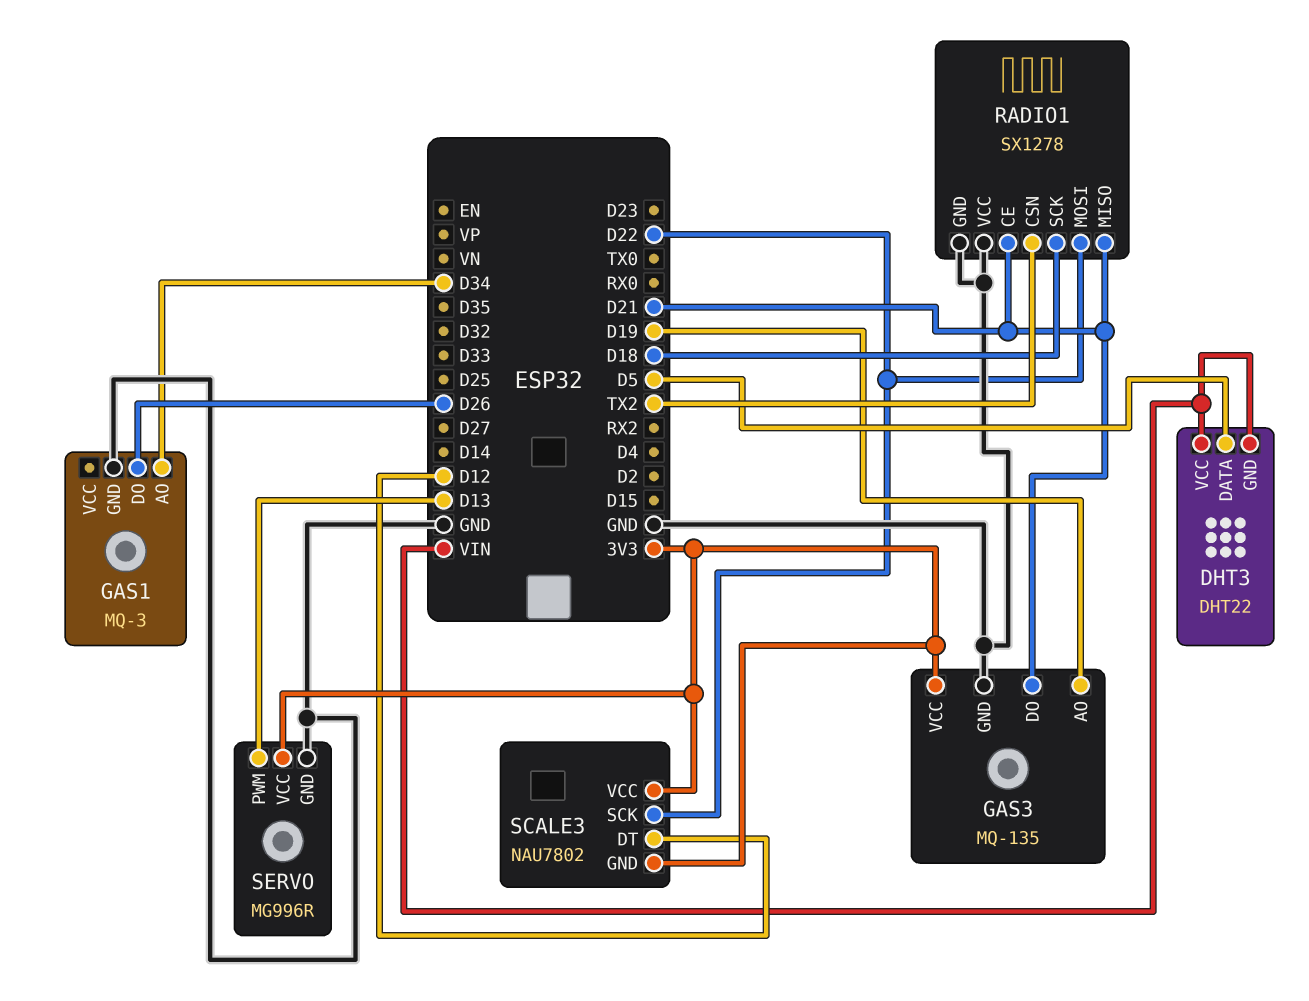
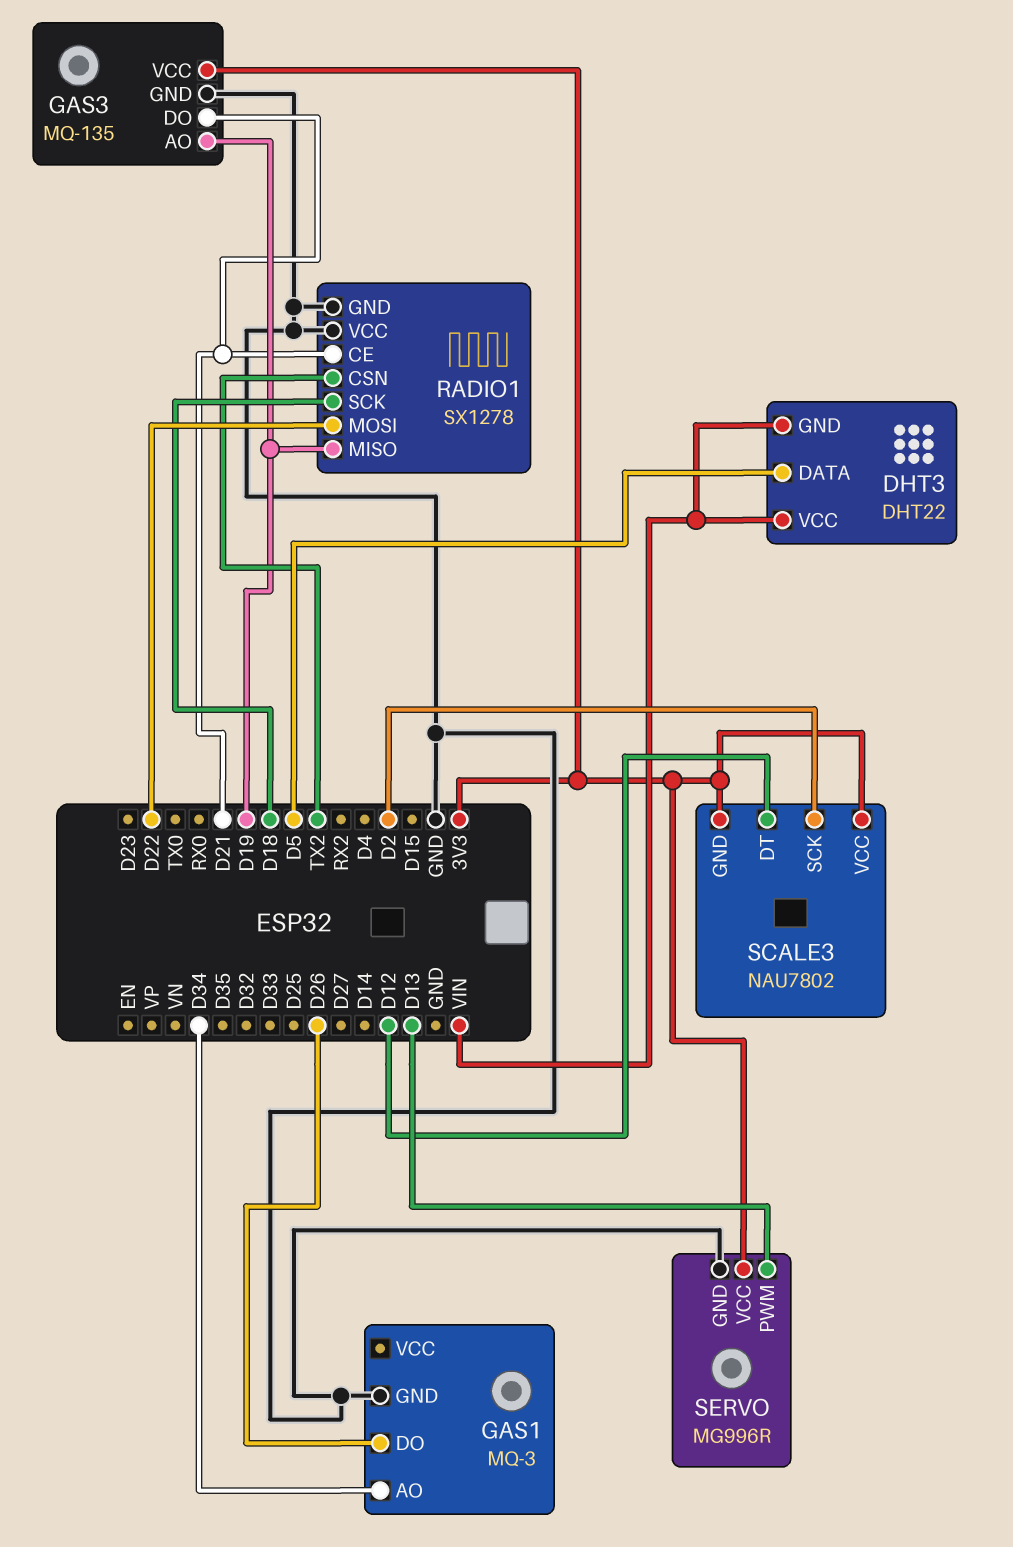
RADIO1 pin MISO: D21 -> D19
SCALE3 pin SCK: D22 -> D2

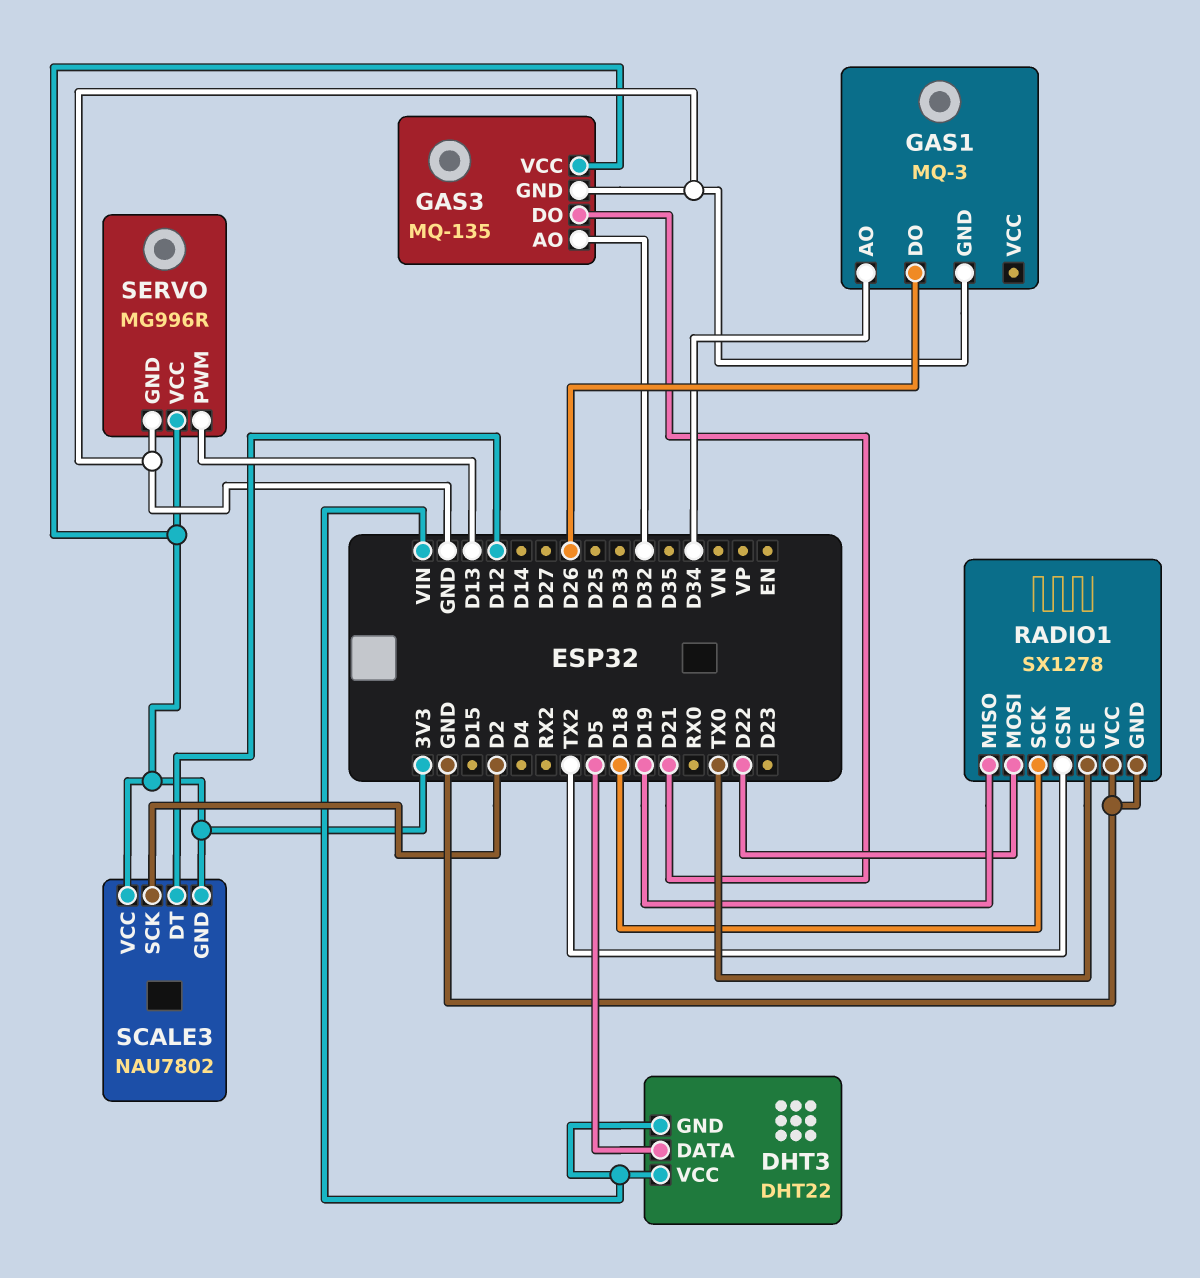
GAS3 pin AO: D19 -> D32
RADIO1 pin CE: D21 -> TX0

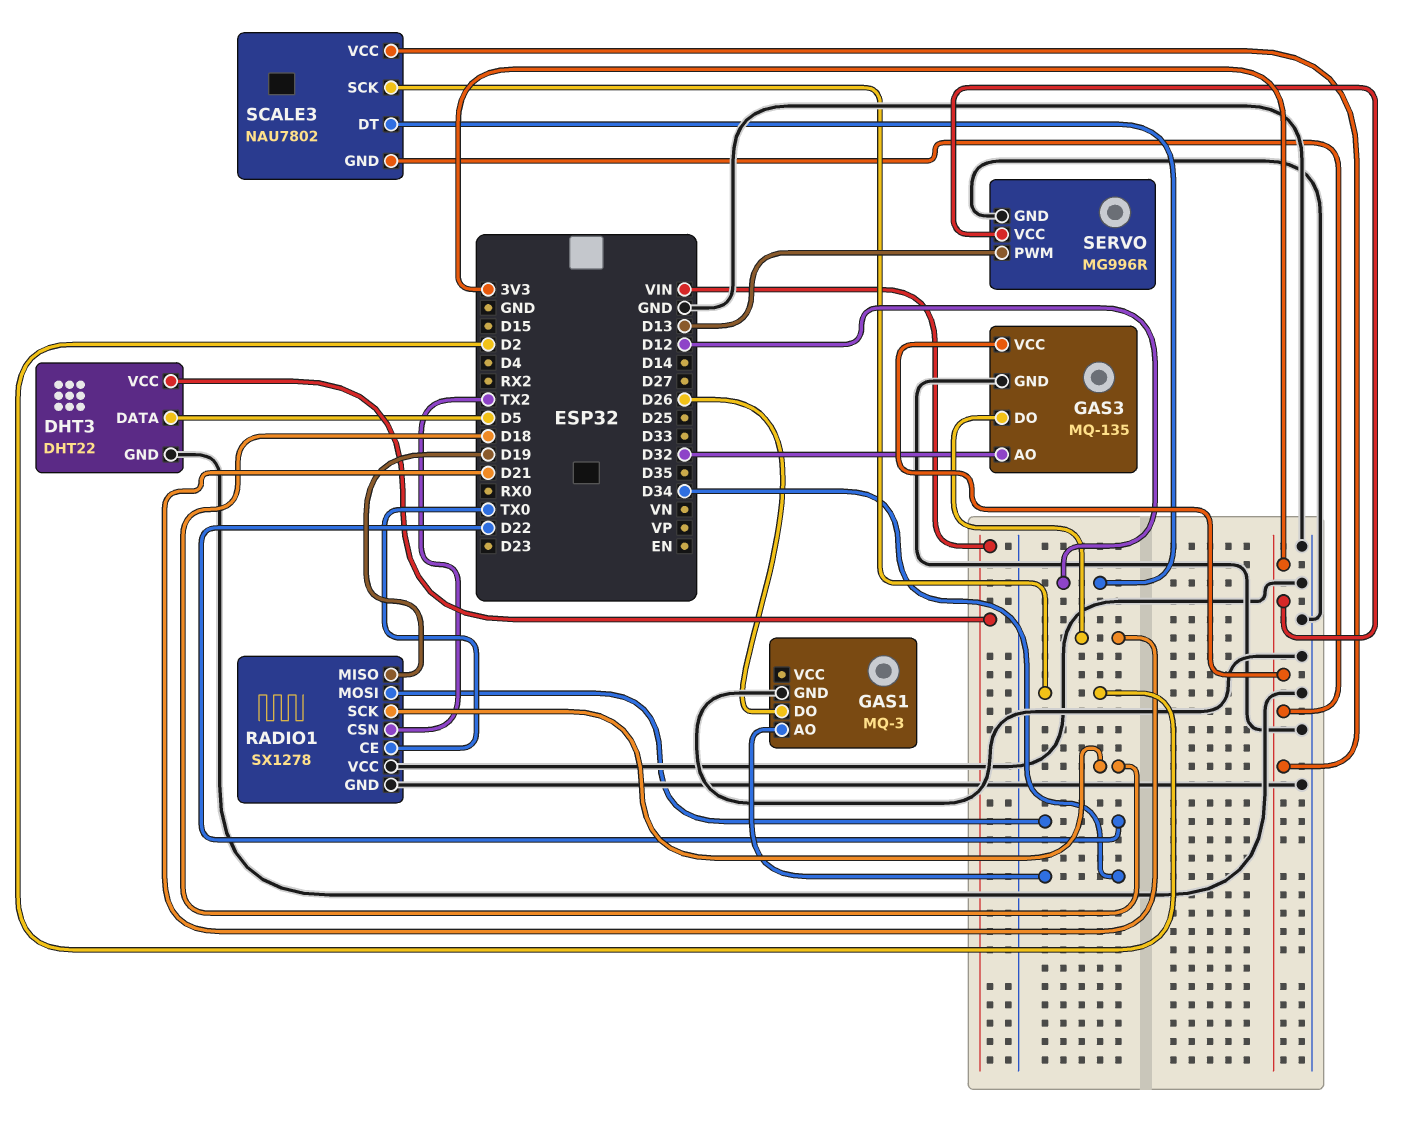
DHT3 pin GND: VIN -> GND

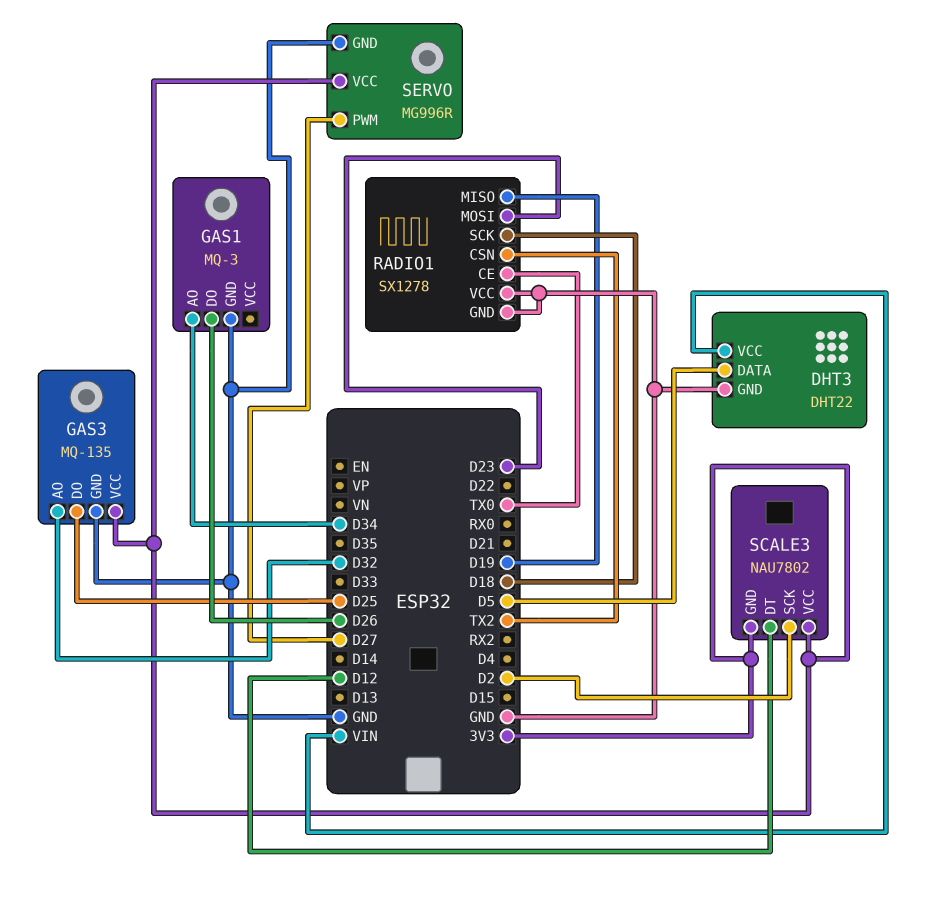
GAS3 pin DO: D21 -> D25
RADIO1 pin MOSI: D22 -> D23
SERVO pin PWM: D13 -> D27

